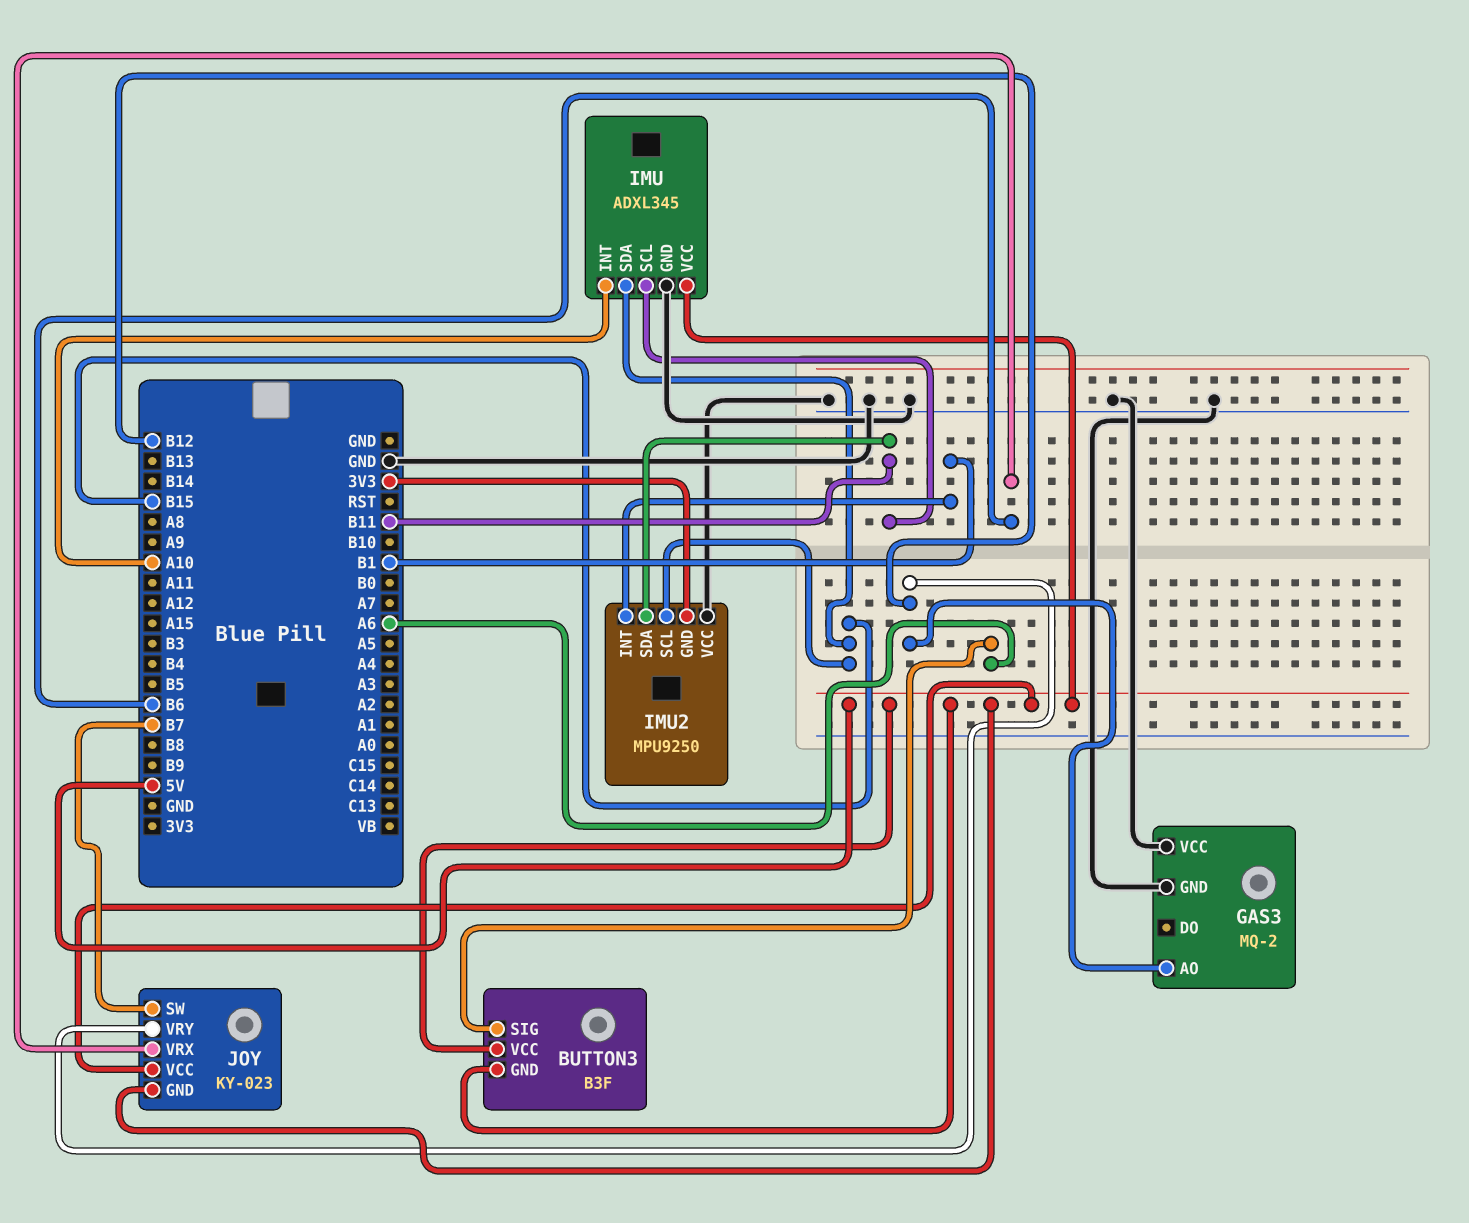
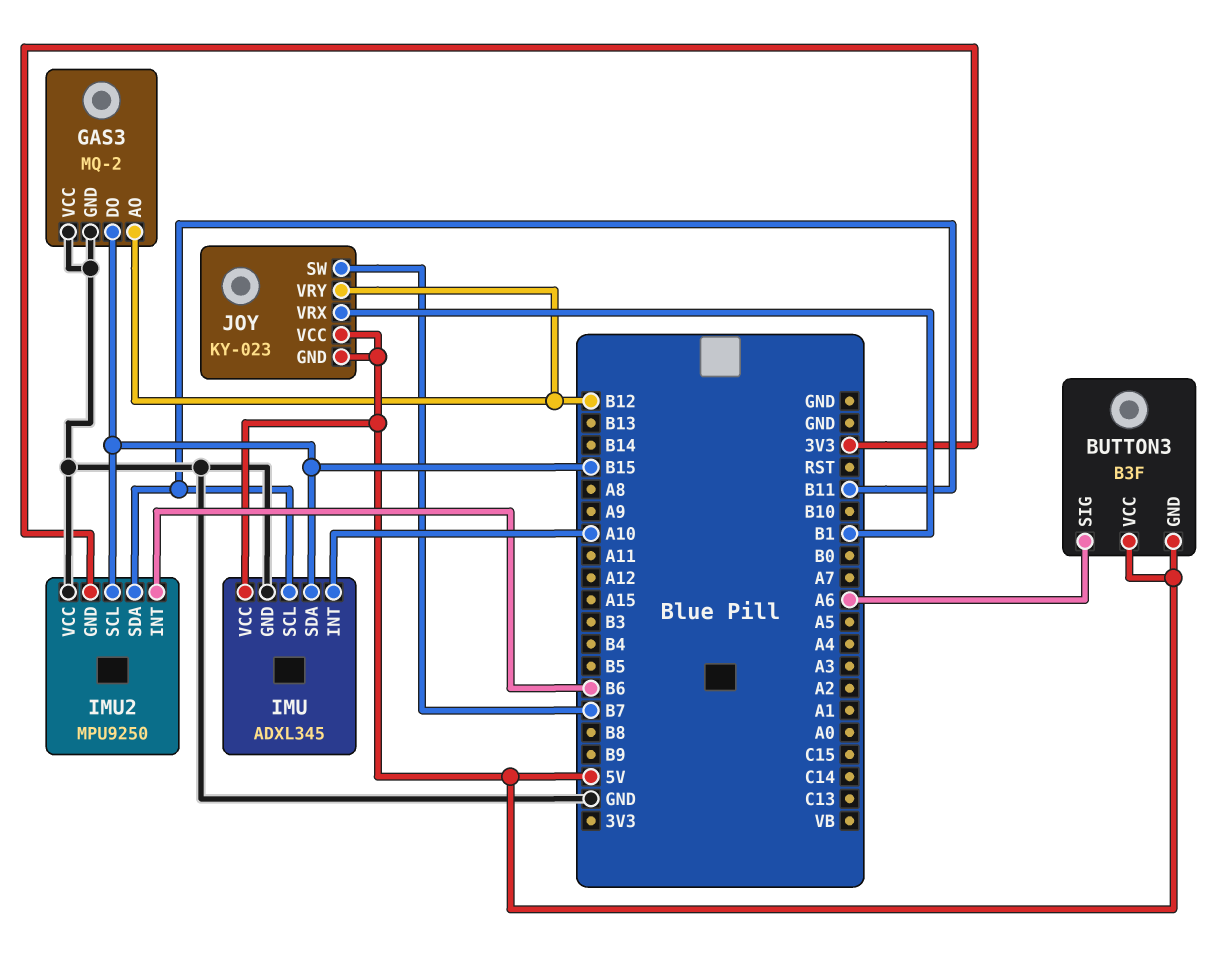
GAS3 pin DO: none -> B15
IMU2 pin INT: B1 -> B6
JOY pin VRX: B6 -> B1

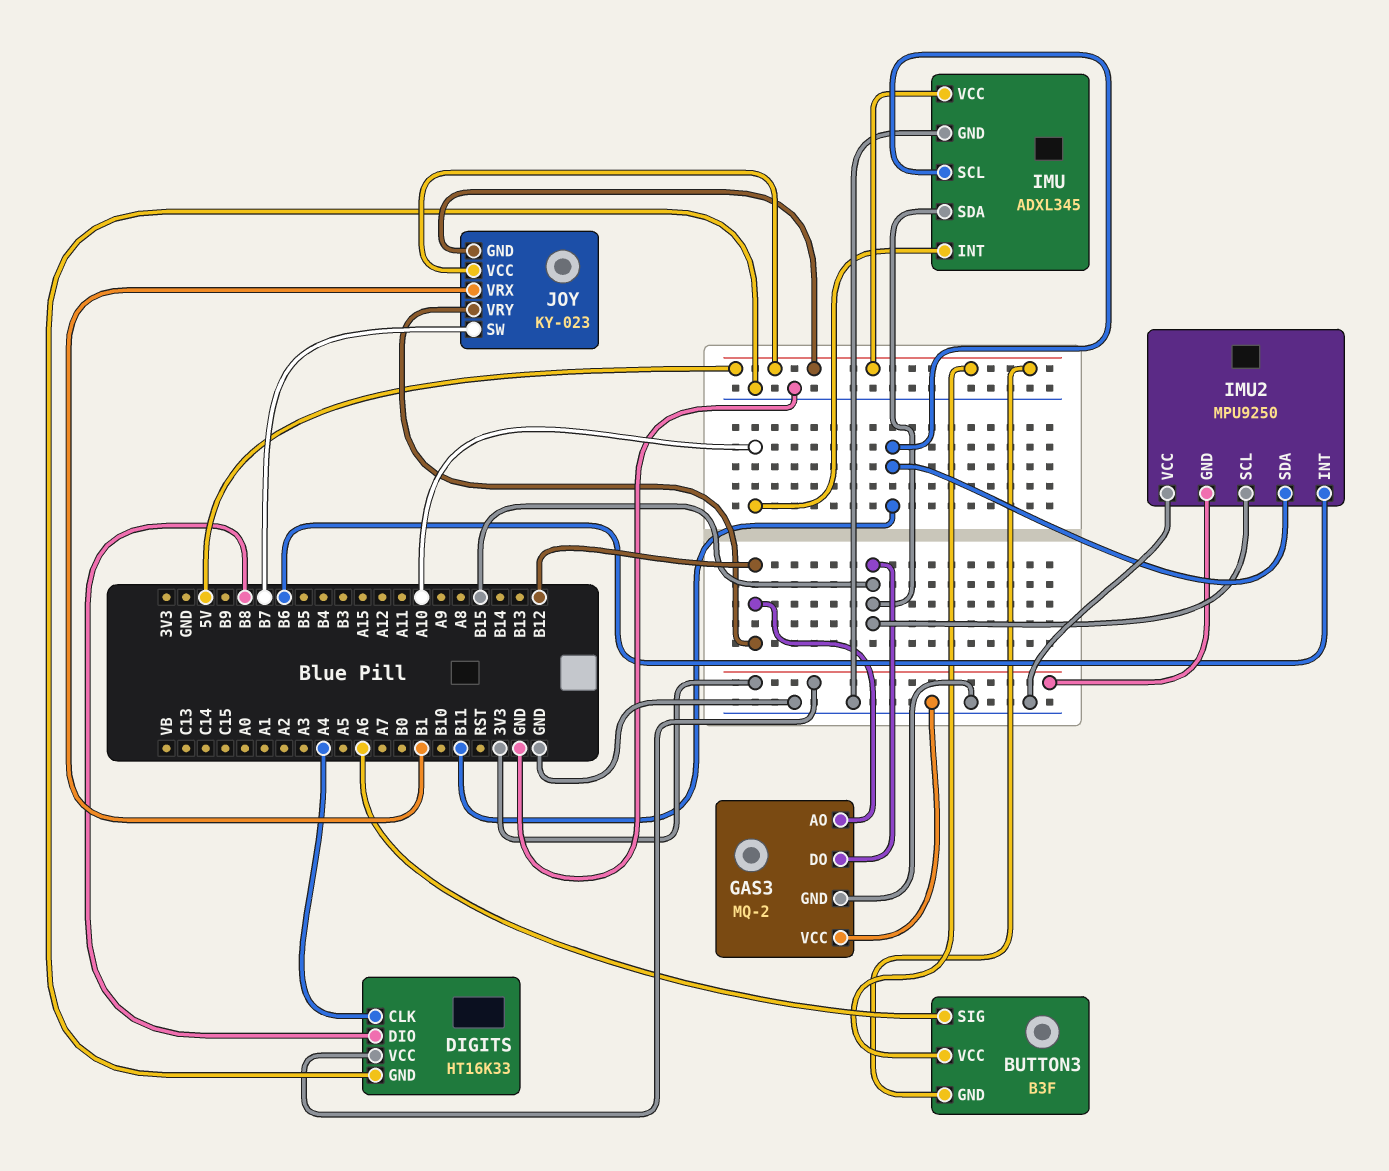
DIGITS: none -> HT16K33
DIGITS pin CLK: none -> A4
DIGITS pin DIO: none -> B8
DIGITS pin GND: none -> GND
DIGITS pin VCC: none -> 3V3

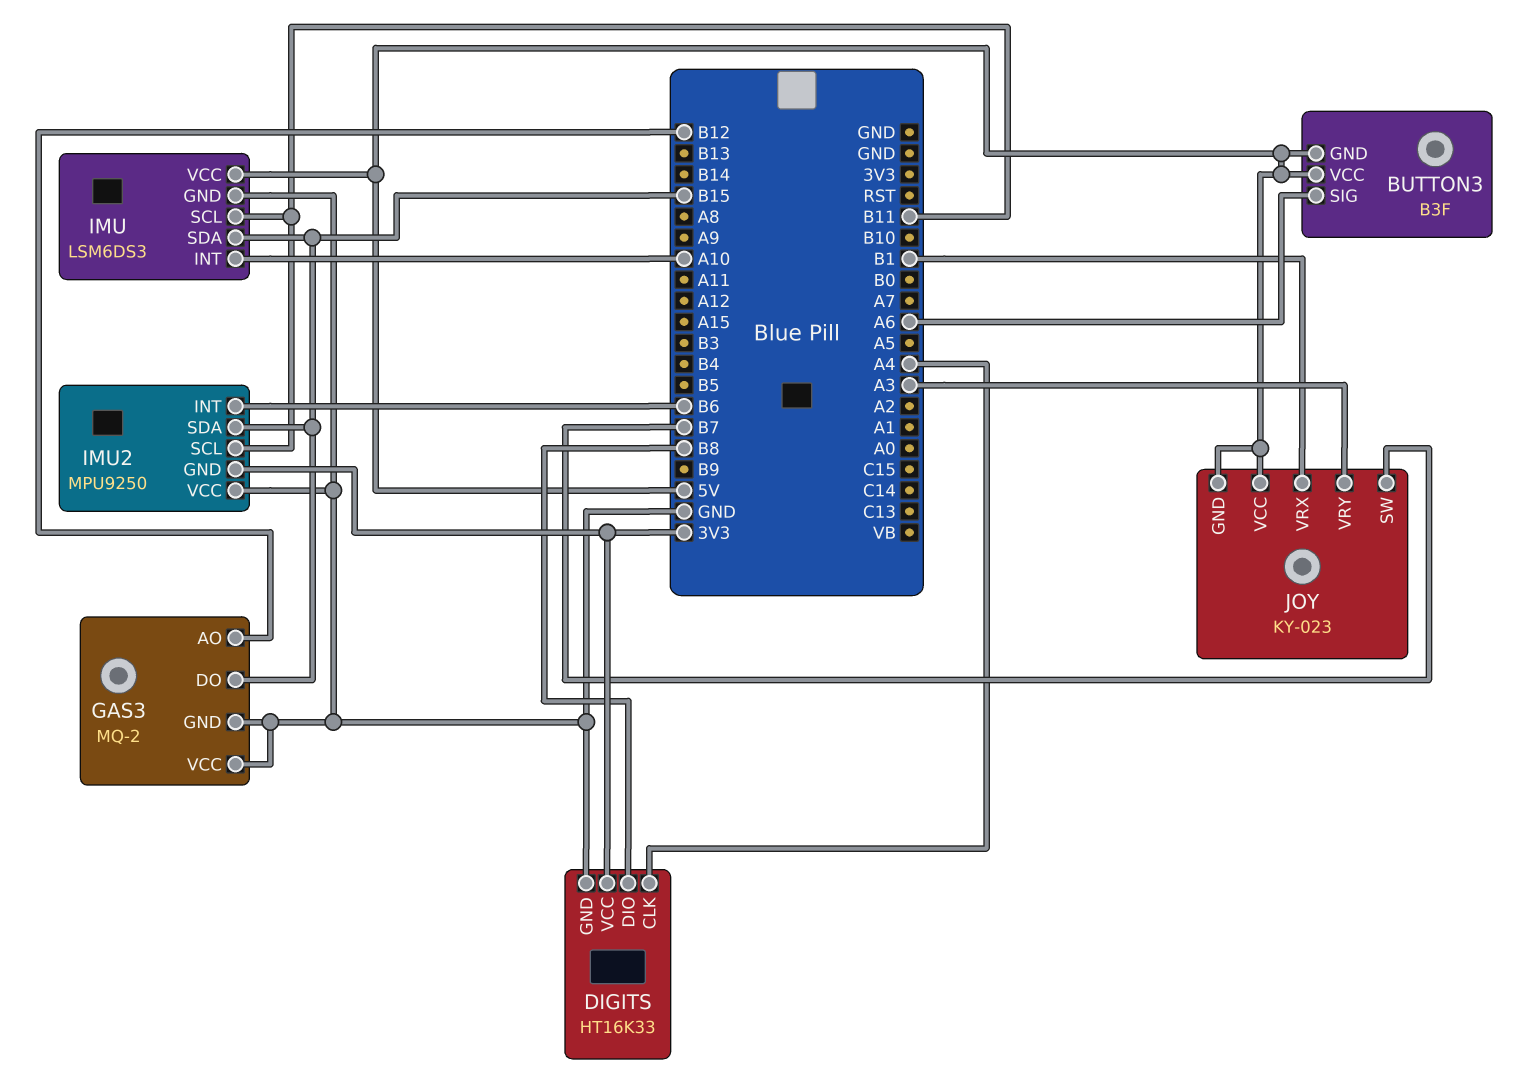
IMU: ADXL345 -> LSM6DS3
IMU2 pin SCL: B15 -> B11
IMU2 pin SDA: B11 -> B15
JOY pin VRY: B12 -> A3

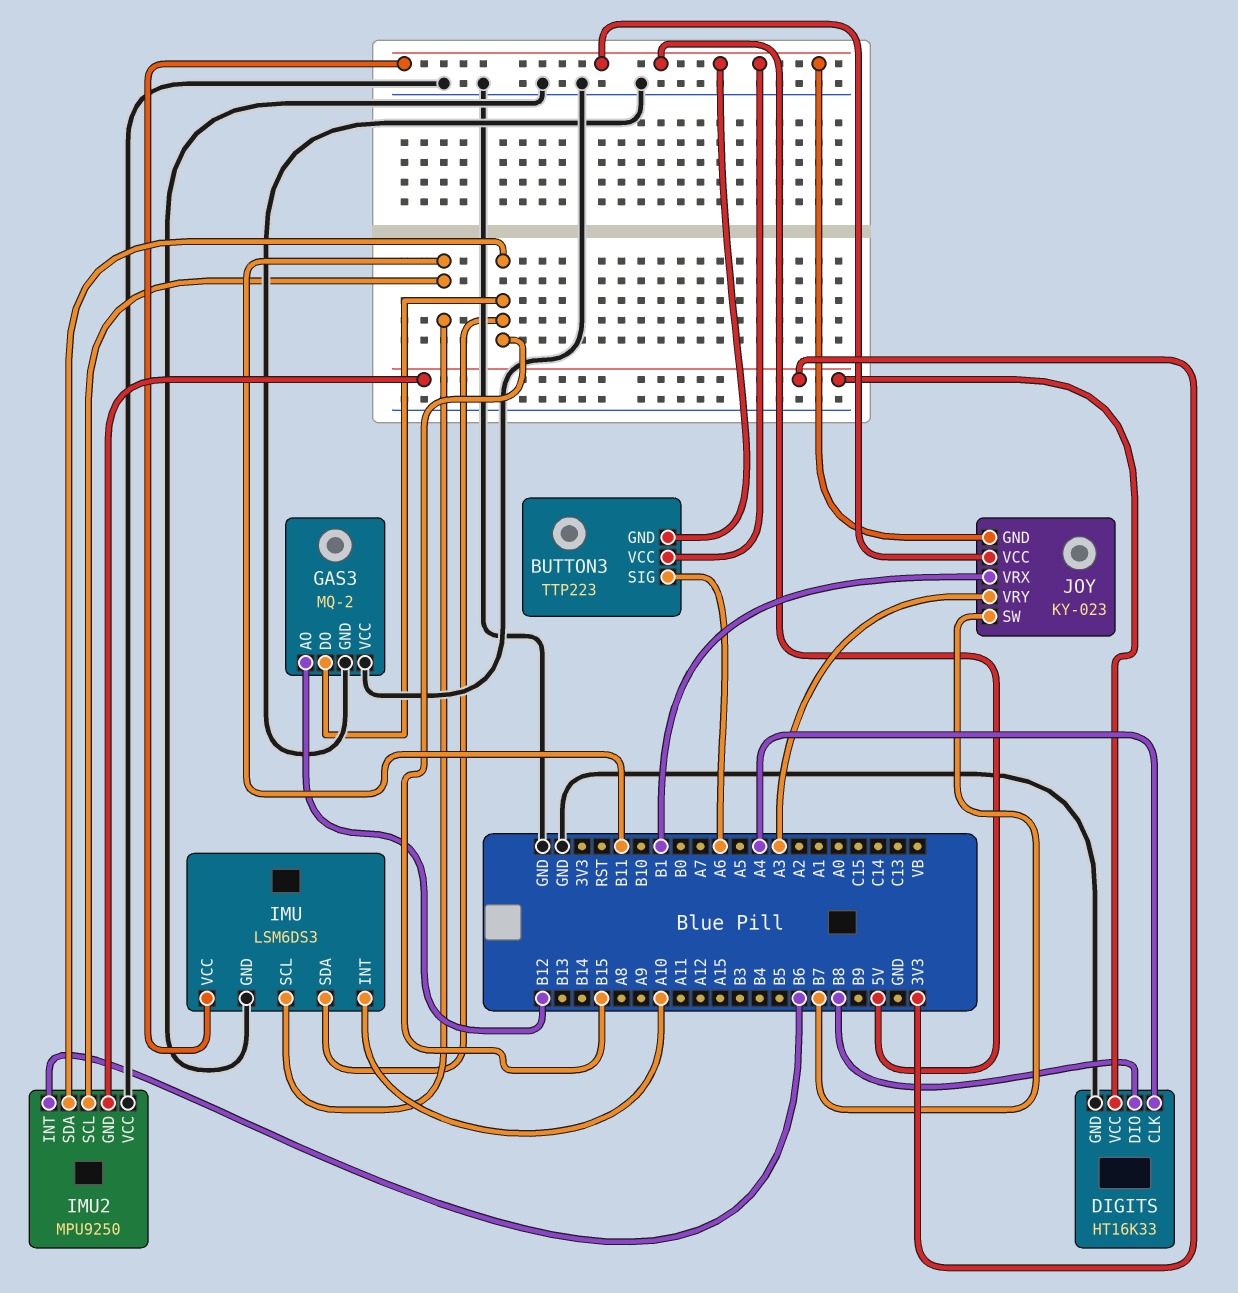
BUTTON3: B3F -> TTP223

